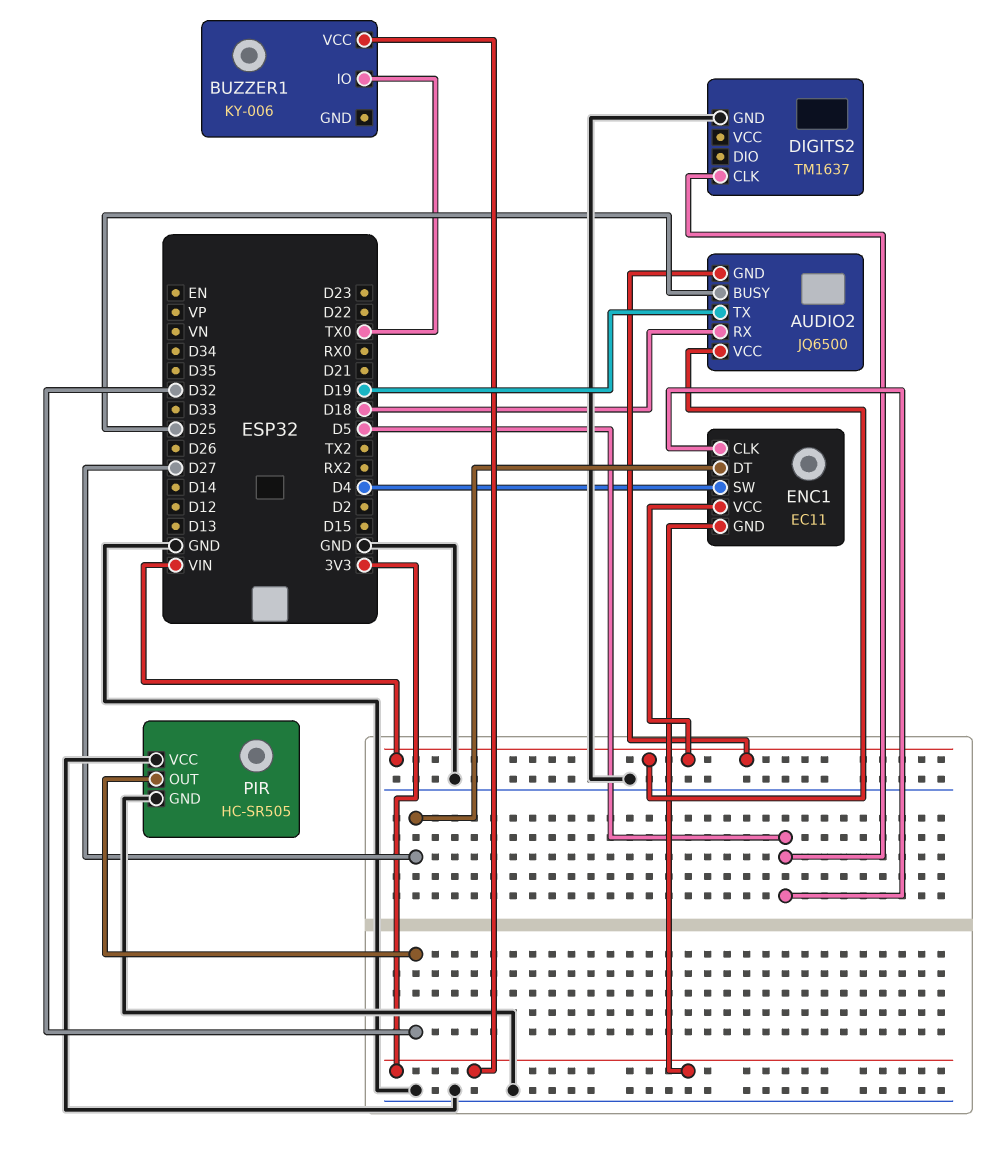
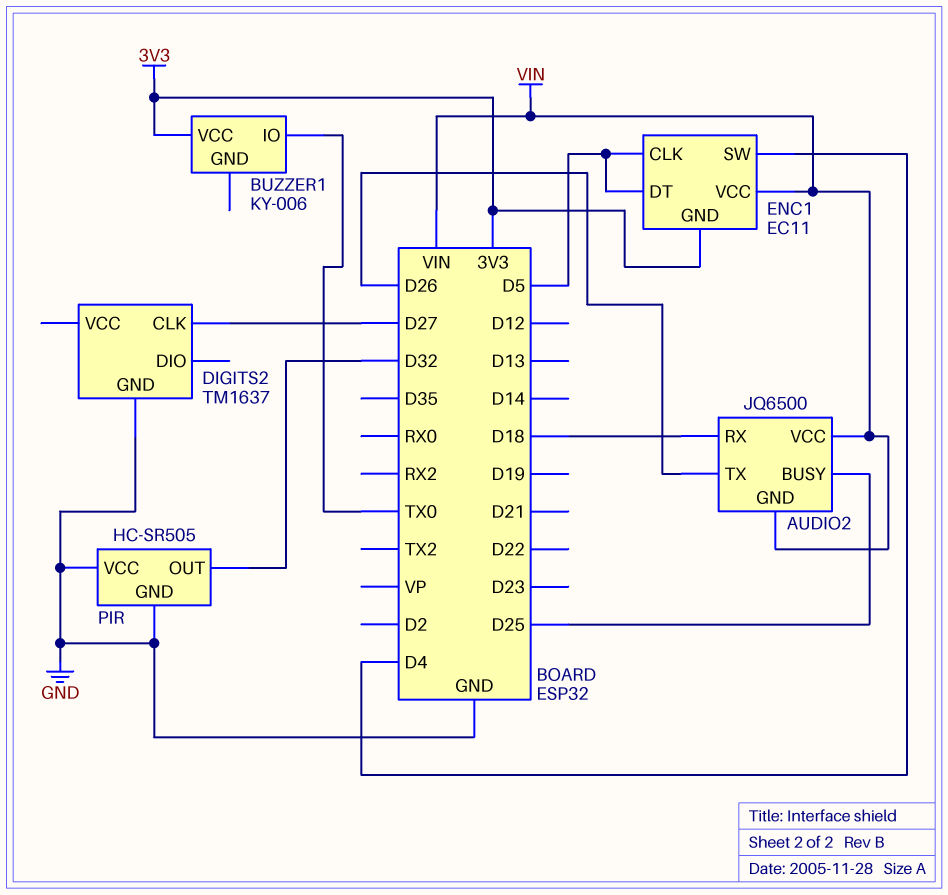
AUDIO2 pin TX: D19 -> D26
DIGITS2 pin CLK: D5 -> D27
ENC1 pin DT: D27 -> D5

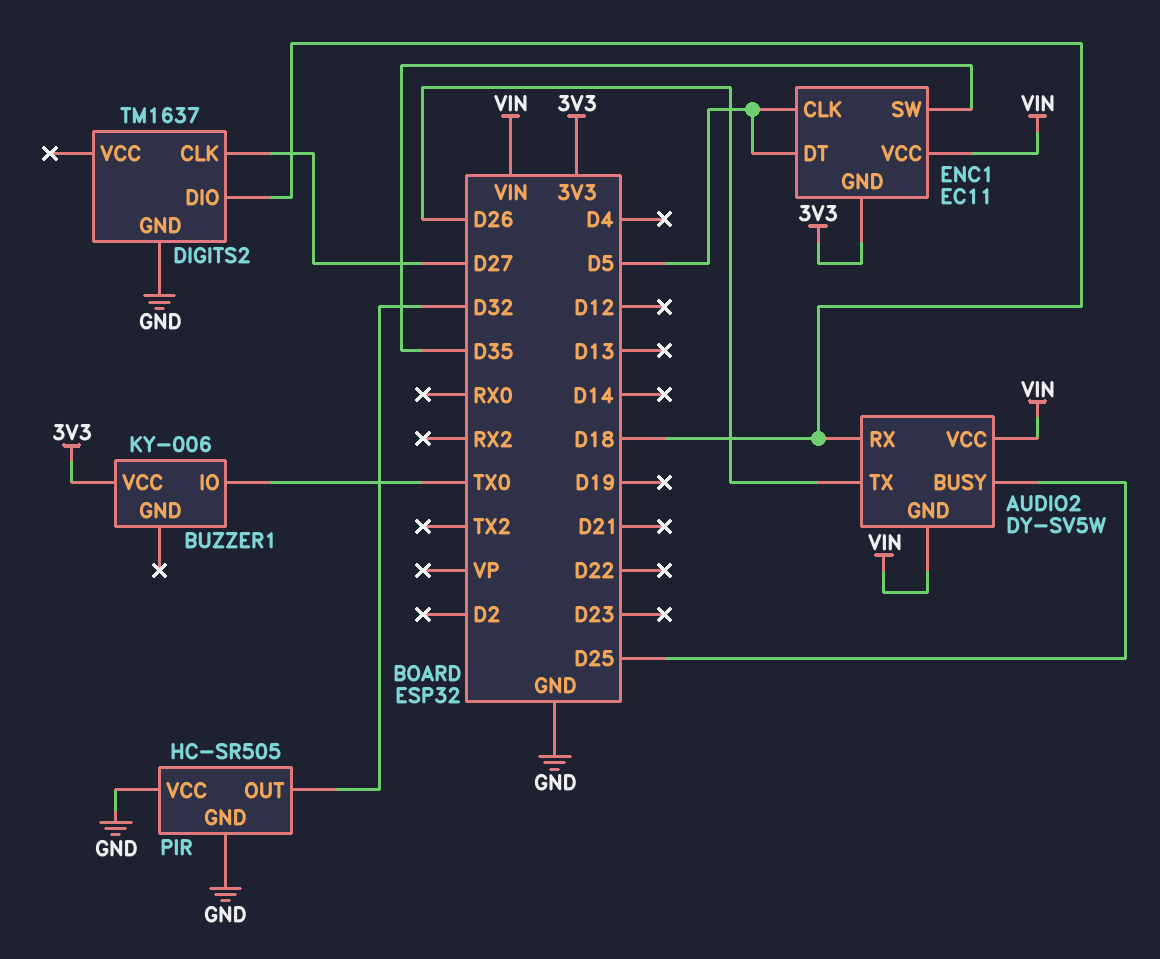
AUDIO2: JQ6500 -> DY-SV5W
DIGITS2 pin DIO: none -> D18
ENC1 pin SW: D4 -> D35

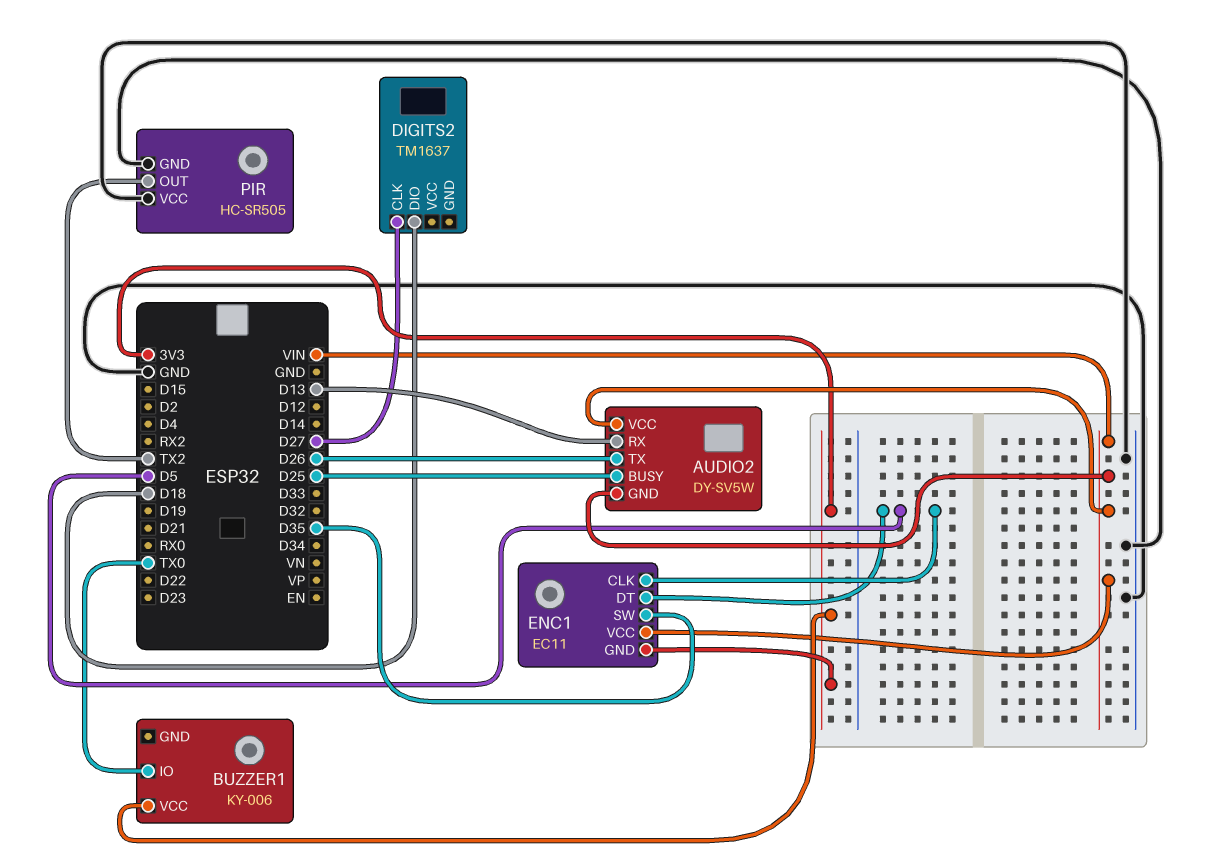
AUDIO2 pin RX: D18 -> D13
DIGITS2 pin GND: GND -> none
PIR pin OUT: D32 -> TX2

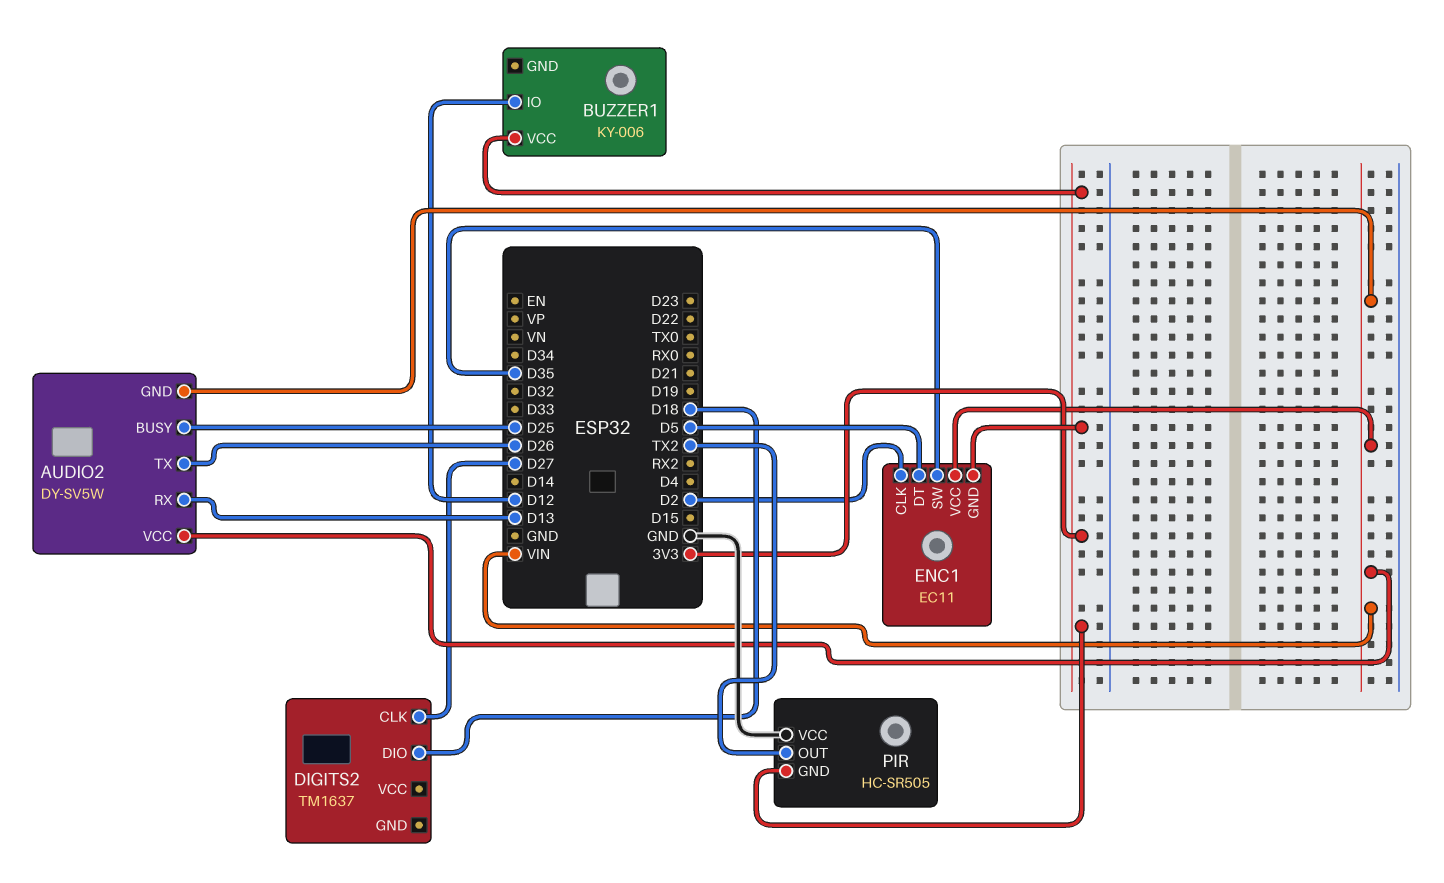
BUZZER1 pin IO: TX0 -> D12
ENC1 pin CLK: D5 -> D2
PIR pin GND: GND -> 3V3

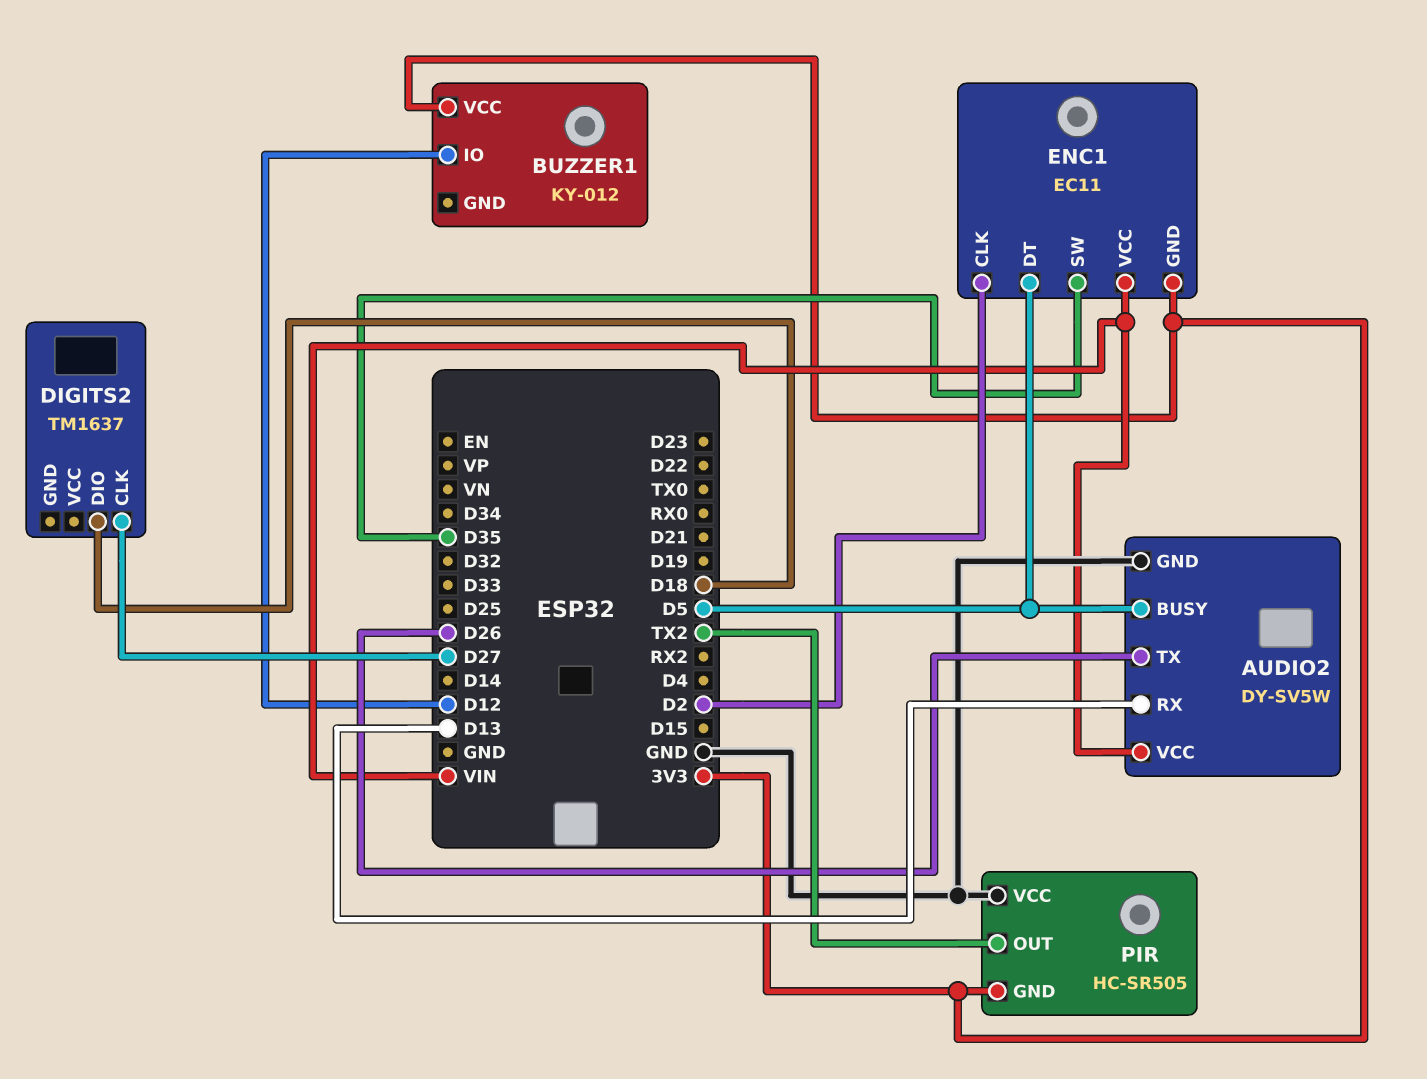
AUDIO2 pin BUSY: D25 -> D5
AUDIO2 pin GND: VIN -> GND
BUZZER1: KY-006 -> KY-012

